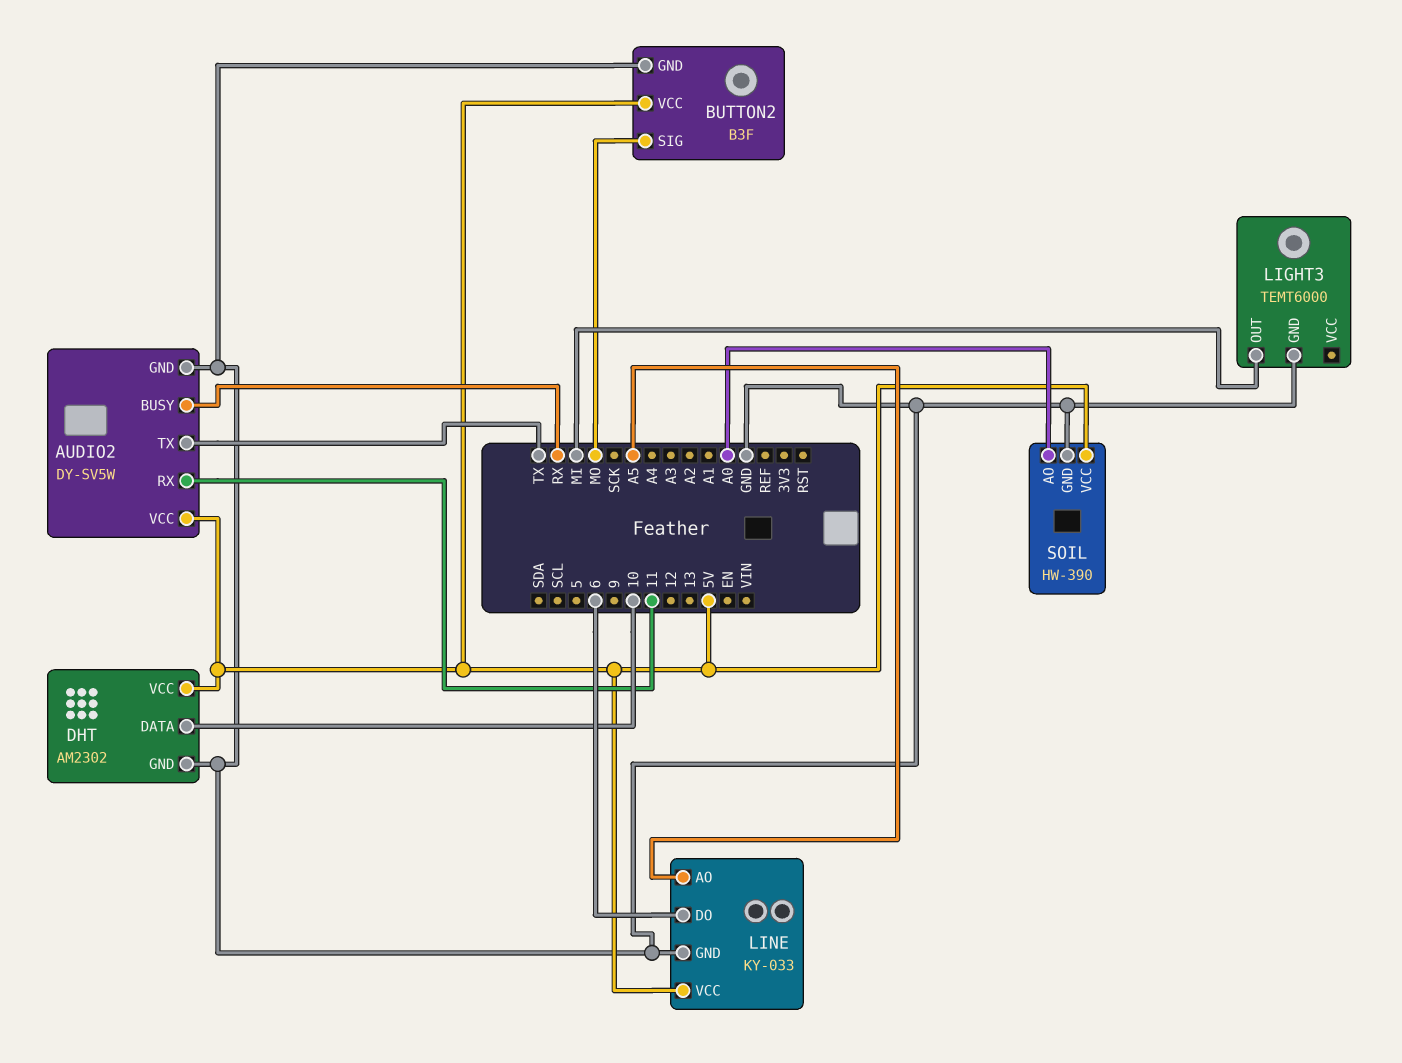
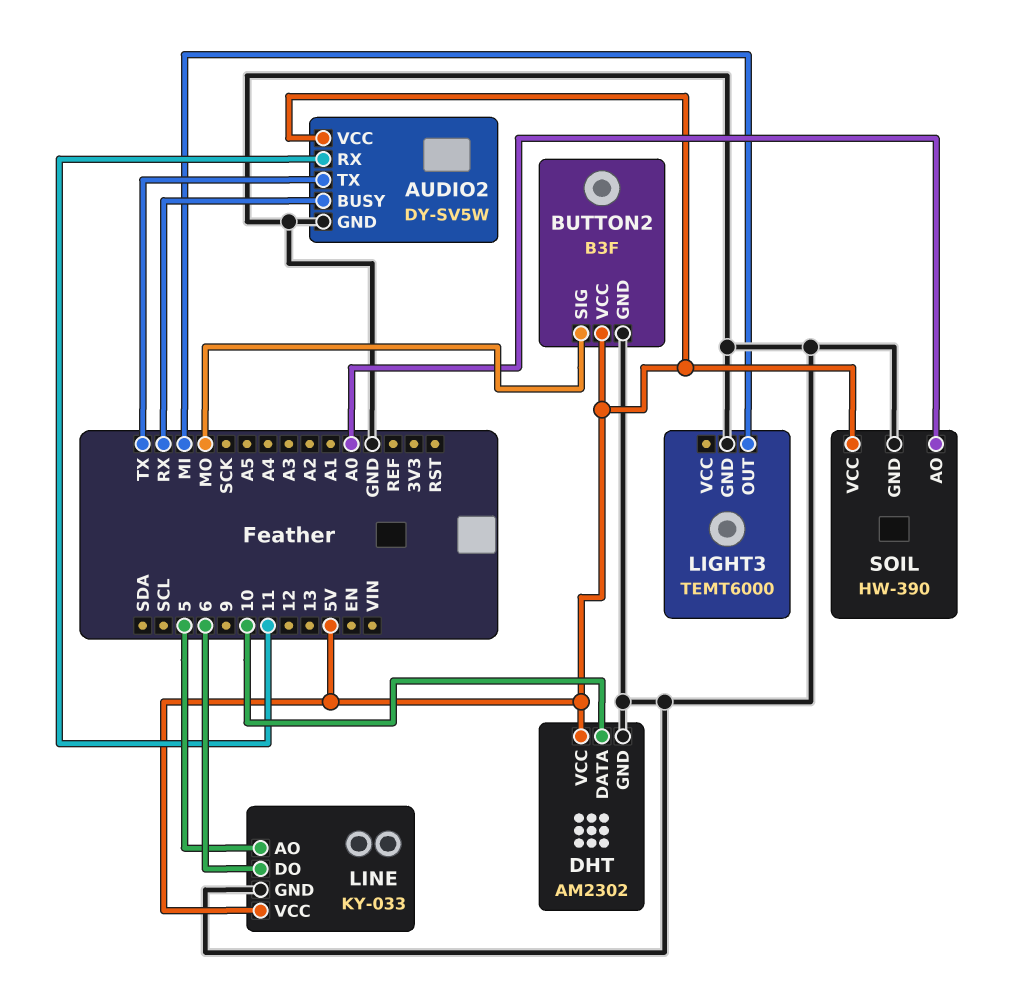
LINE pin AO: A5 -> 5

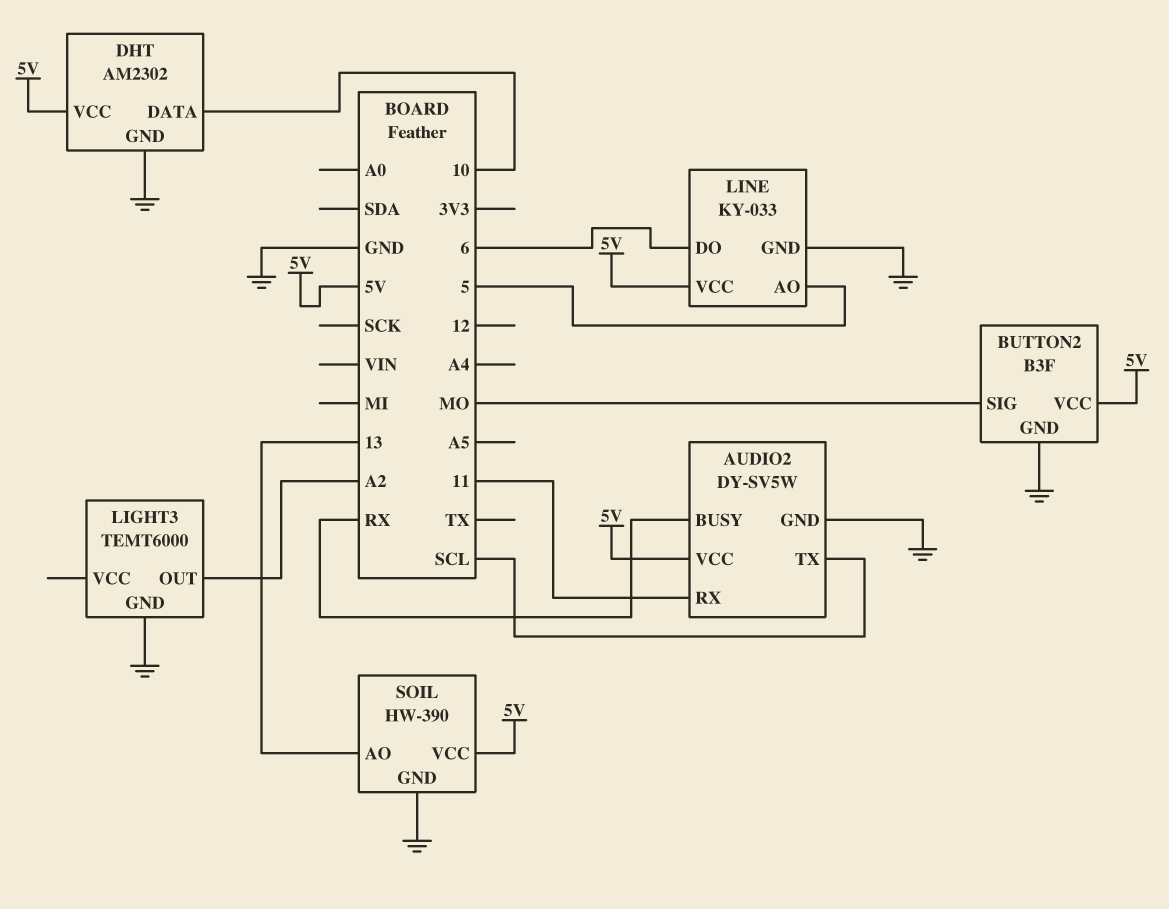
AUDIO2 pin TX: TX -> SCL
LIGHT3 pin OUT: MI -> A2
SOIL pin AO: A0 -> 13

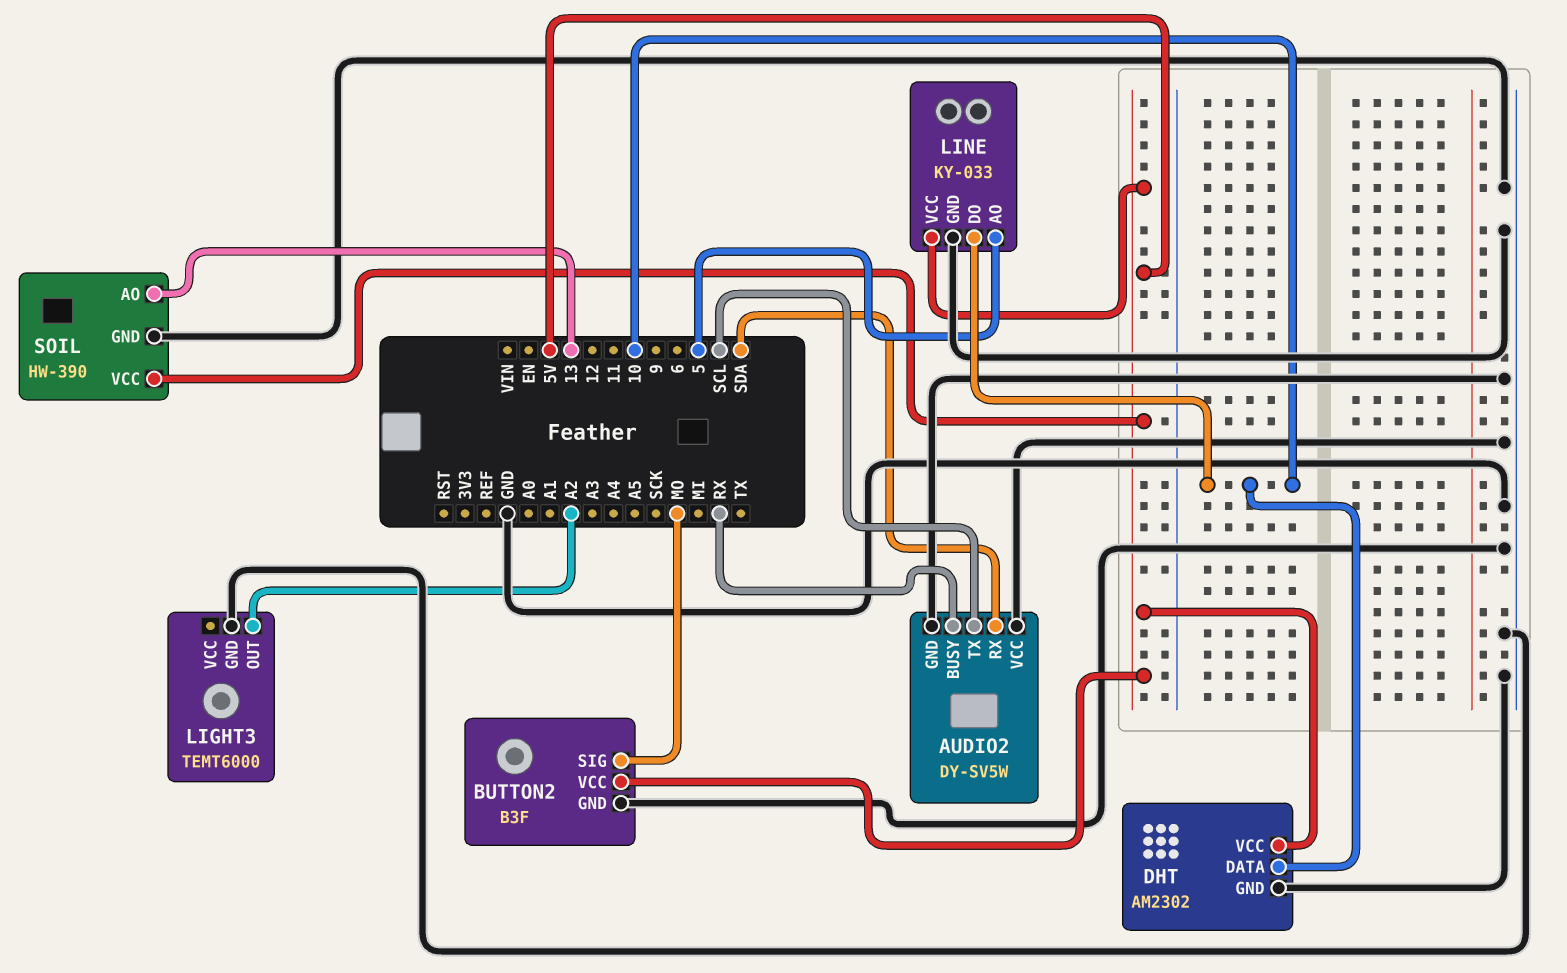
AUDIO2 pin RX: 11 -> SDA
AUDIO2 pin VCC: 5V -> GND
LINE pin DO: 6 -> 10

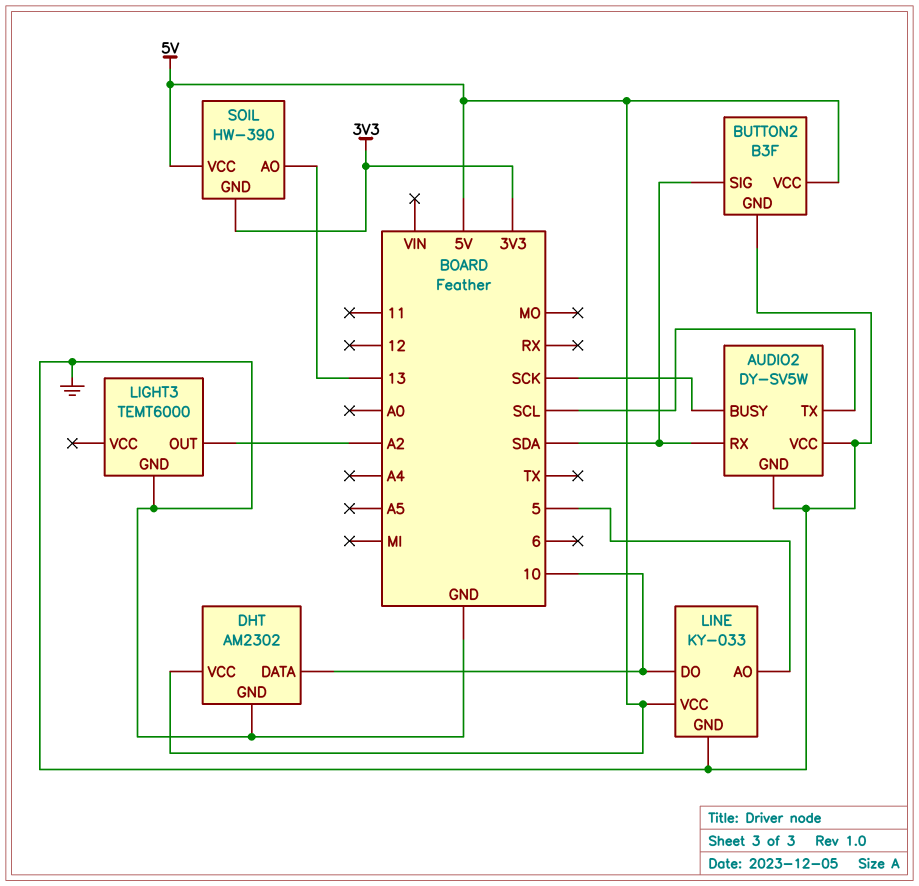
AUDIO2 pin BUSY: RX -> SCK
BUTTON2 pin SIG: MO -> SDA
SOIL pin GND: GND -> 3V3

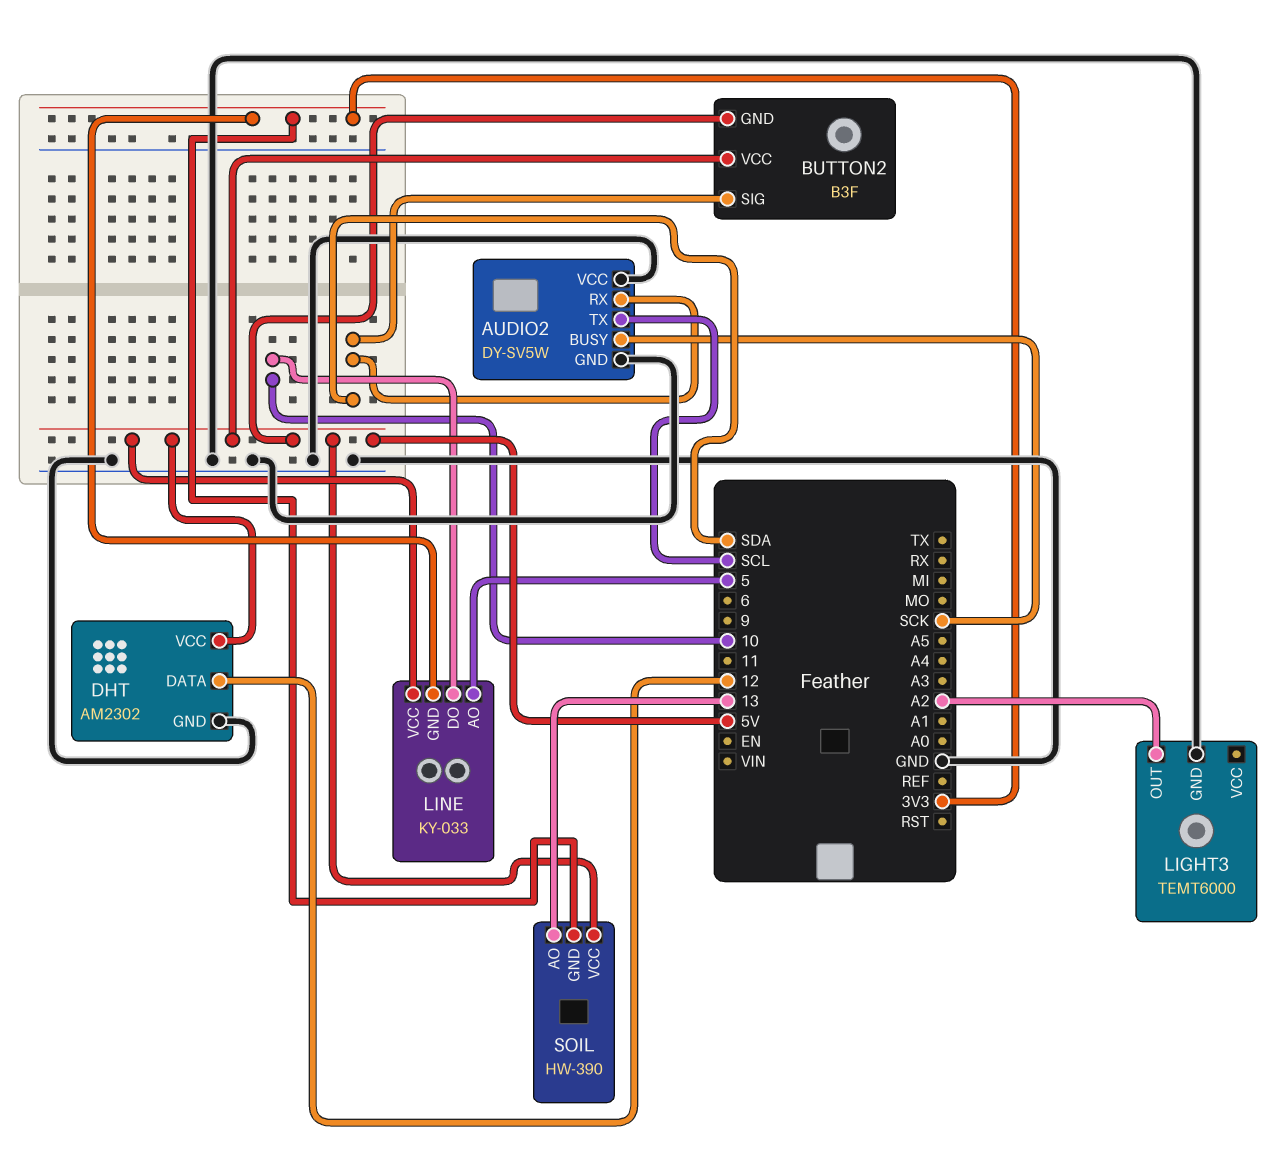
BUTTON2 pin GND: GND -> 5V
DHT pin DATA: 10 -> 12
LINE pin GND: GND -> 3V3

